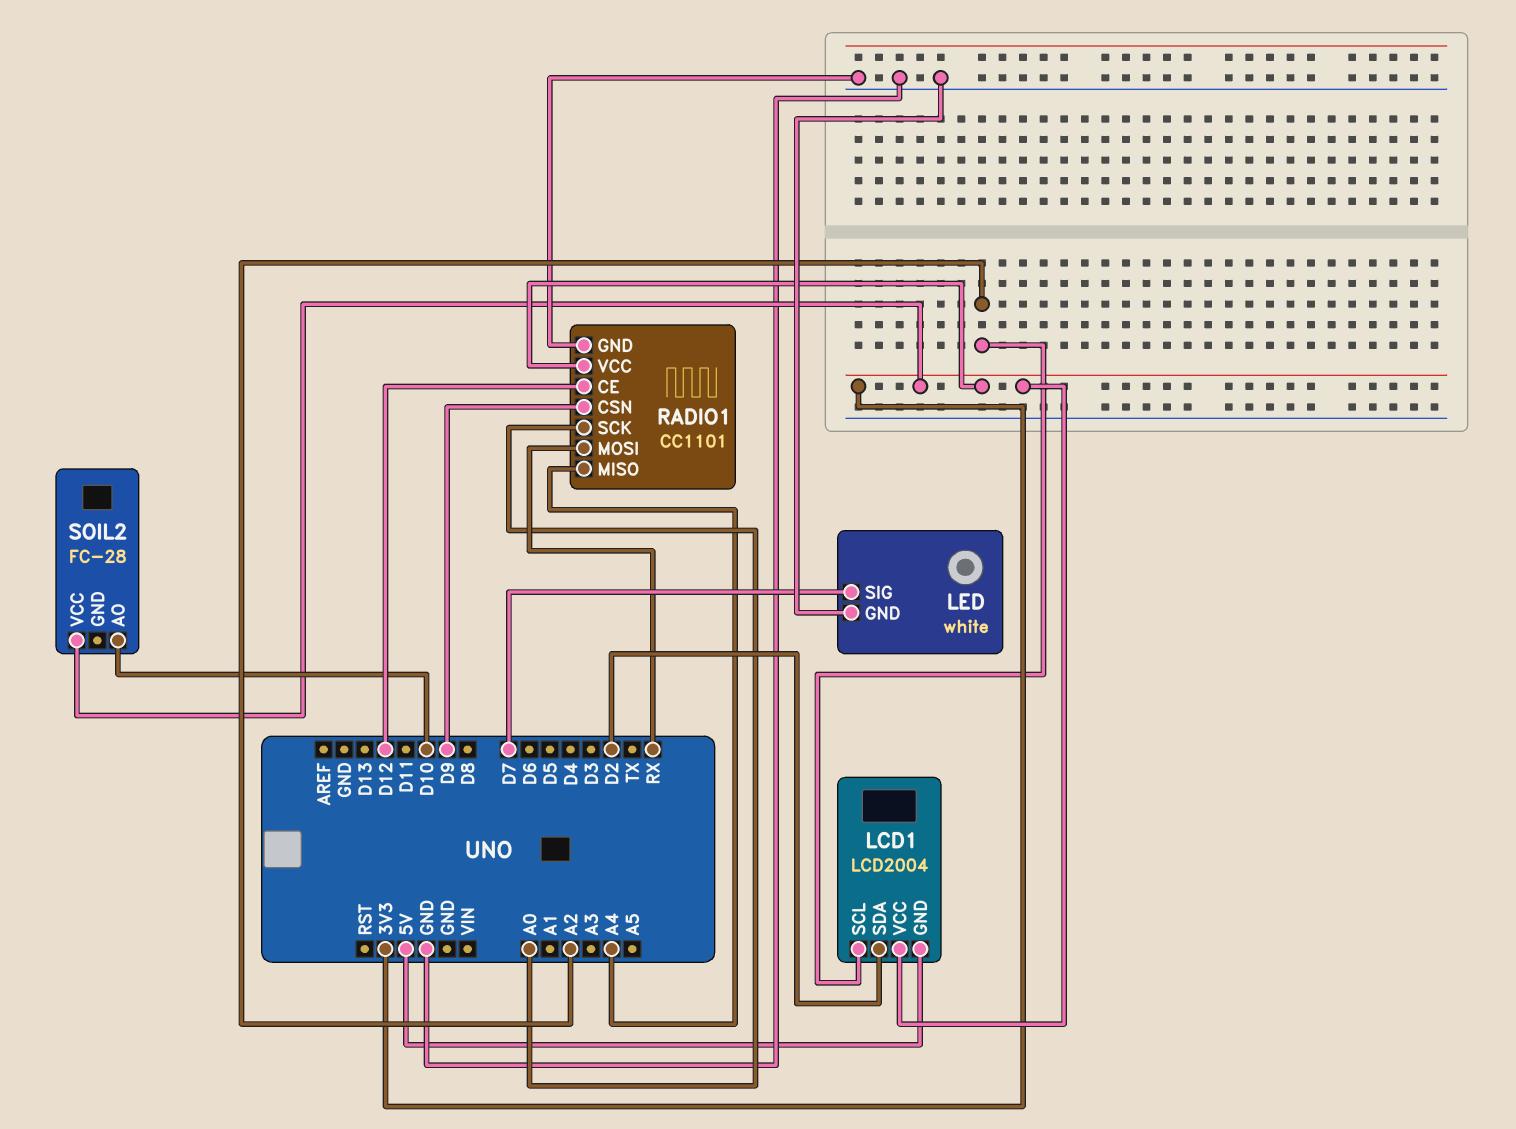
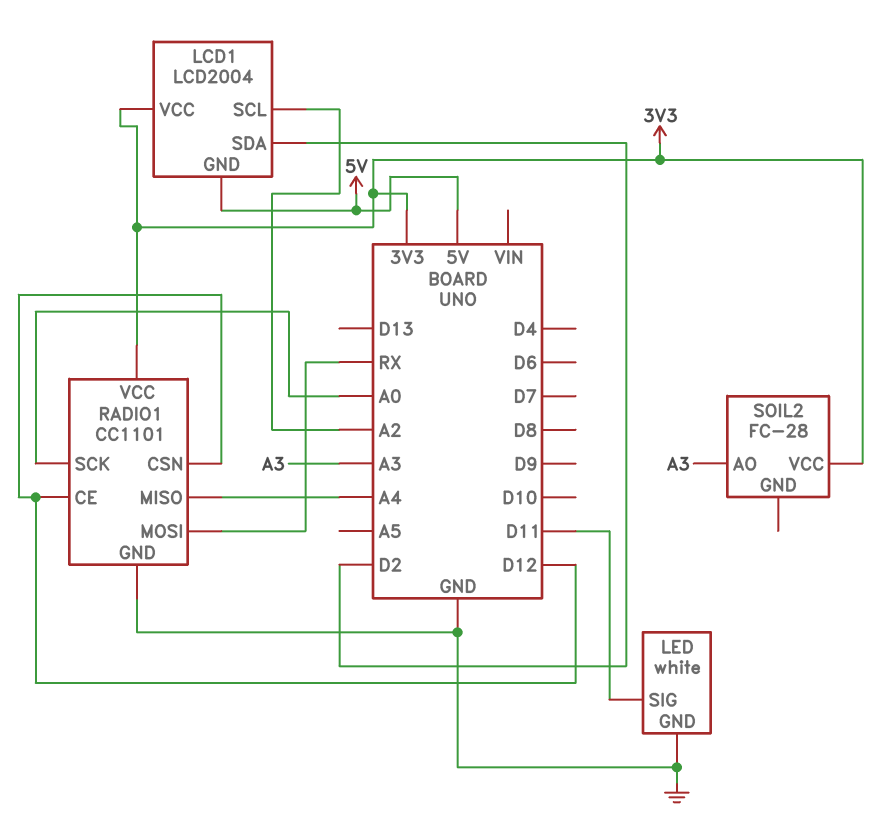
LED pin SIG: D7 -> D11
RADIO1 pin CSN: D9 -> D12
SOIL2 pin AO: D10 -> A3

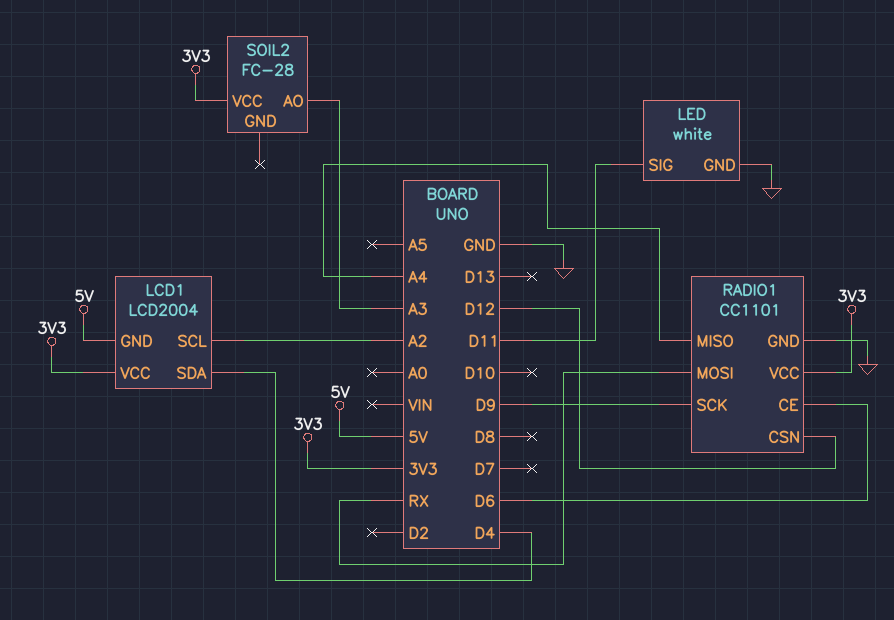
LCD1 pin SDA: D2 -> D4
RADIO1 pin CE: D12 -> D6
RADIO1 pin SCK: A0 -> D9

